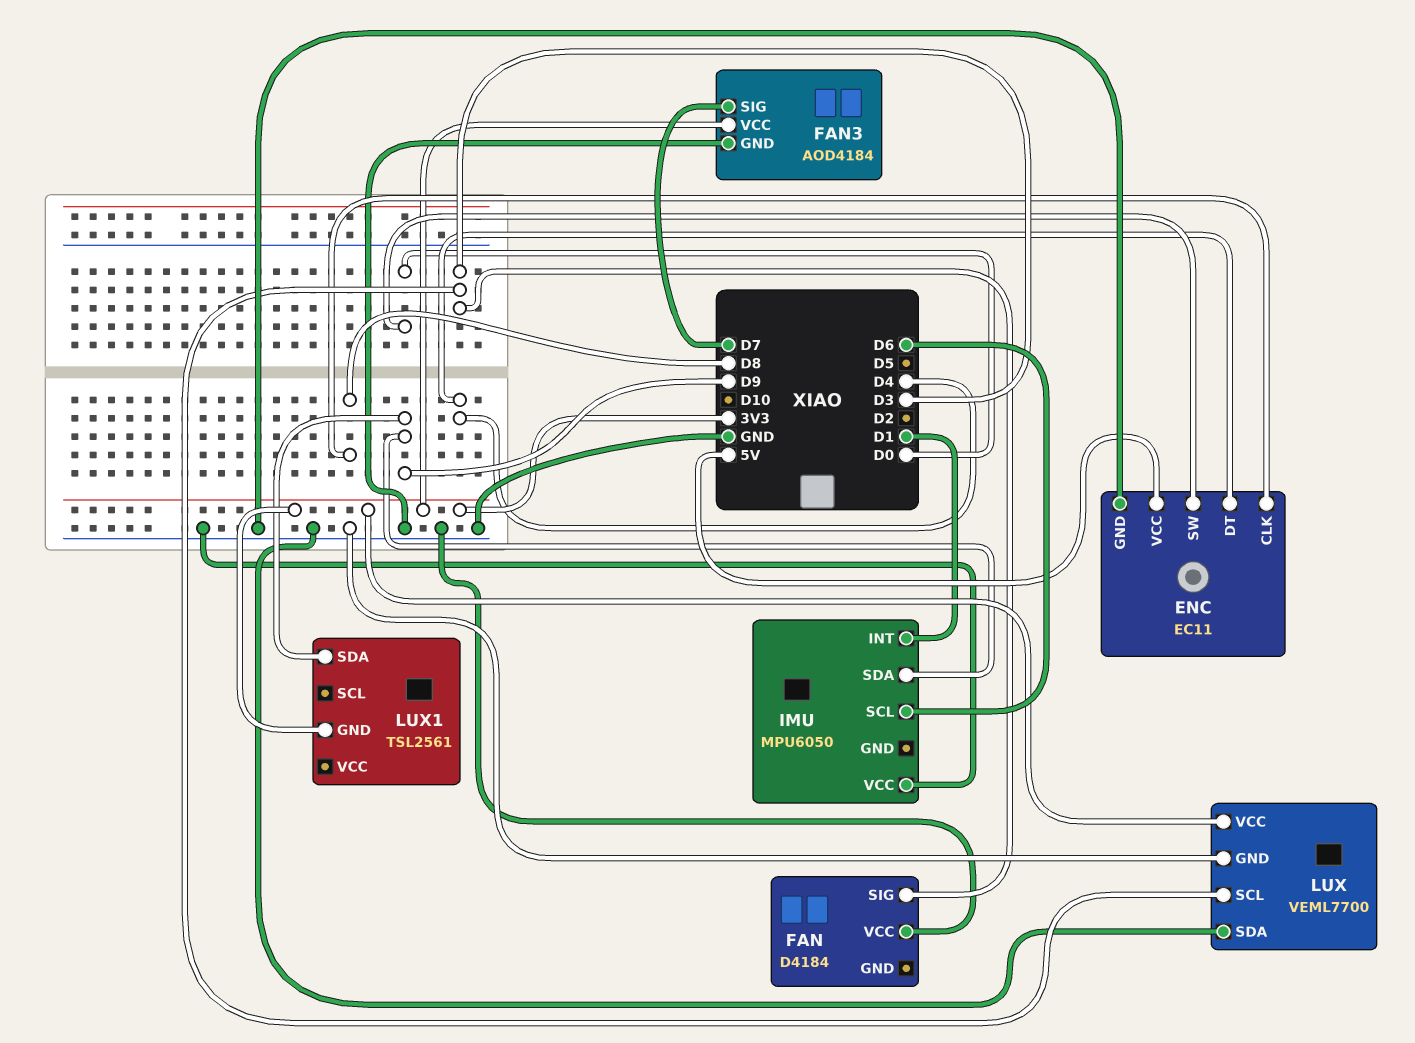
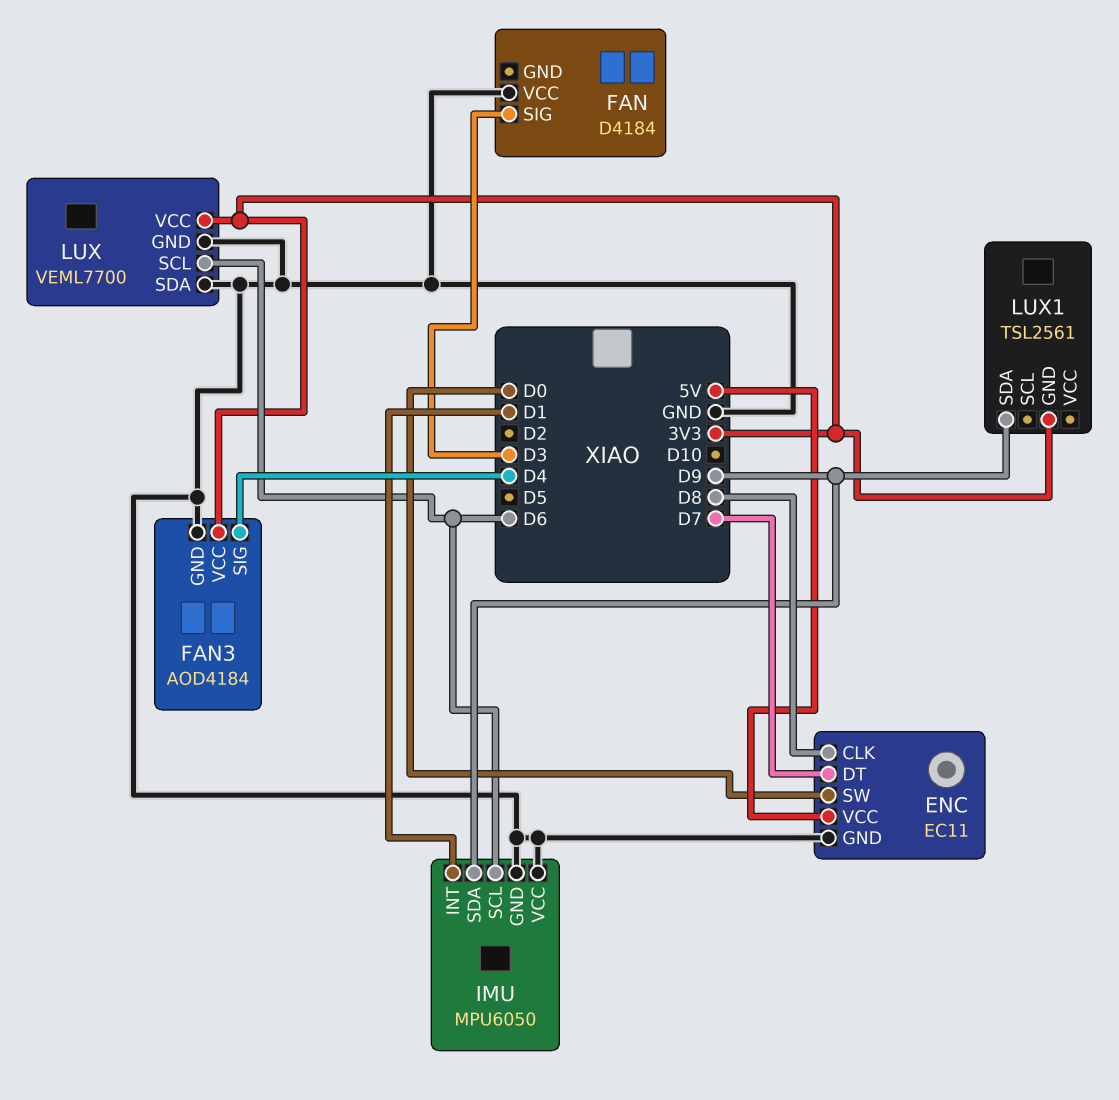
ENC pin DT: D4 -> D7
FAN3 pin SIG: D7 -> D4
IMU pin GND: none -> GND
LUX pin SCL: D3 -> D6

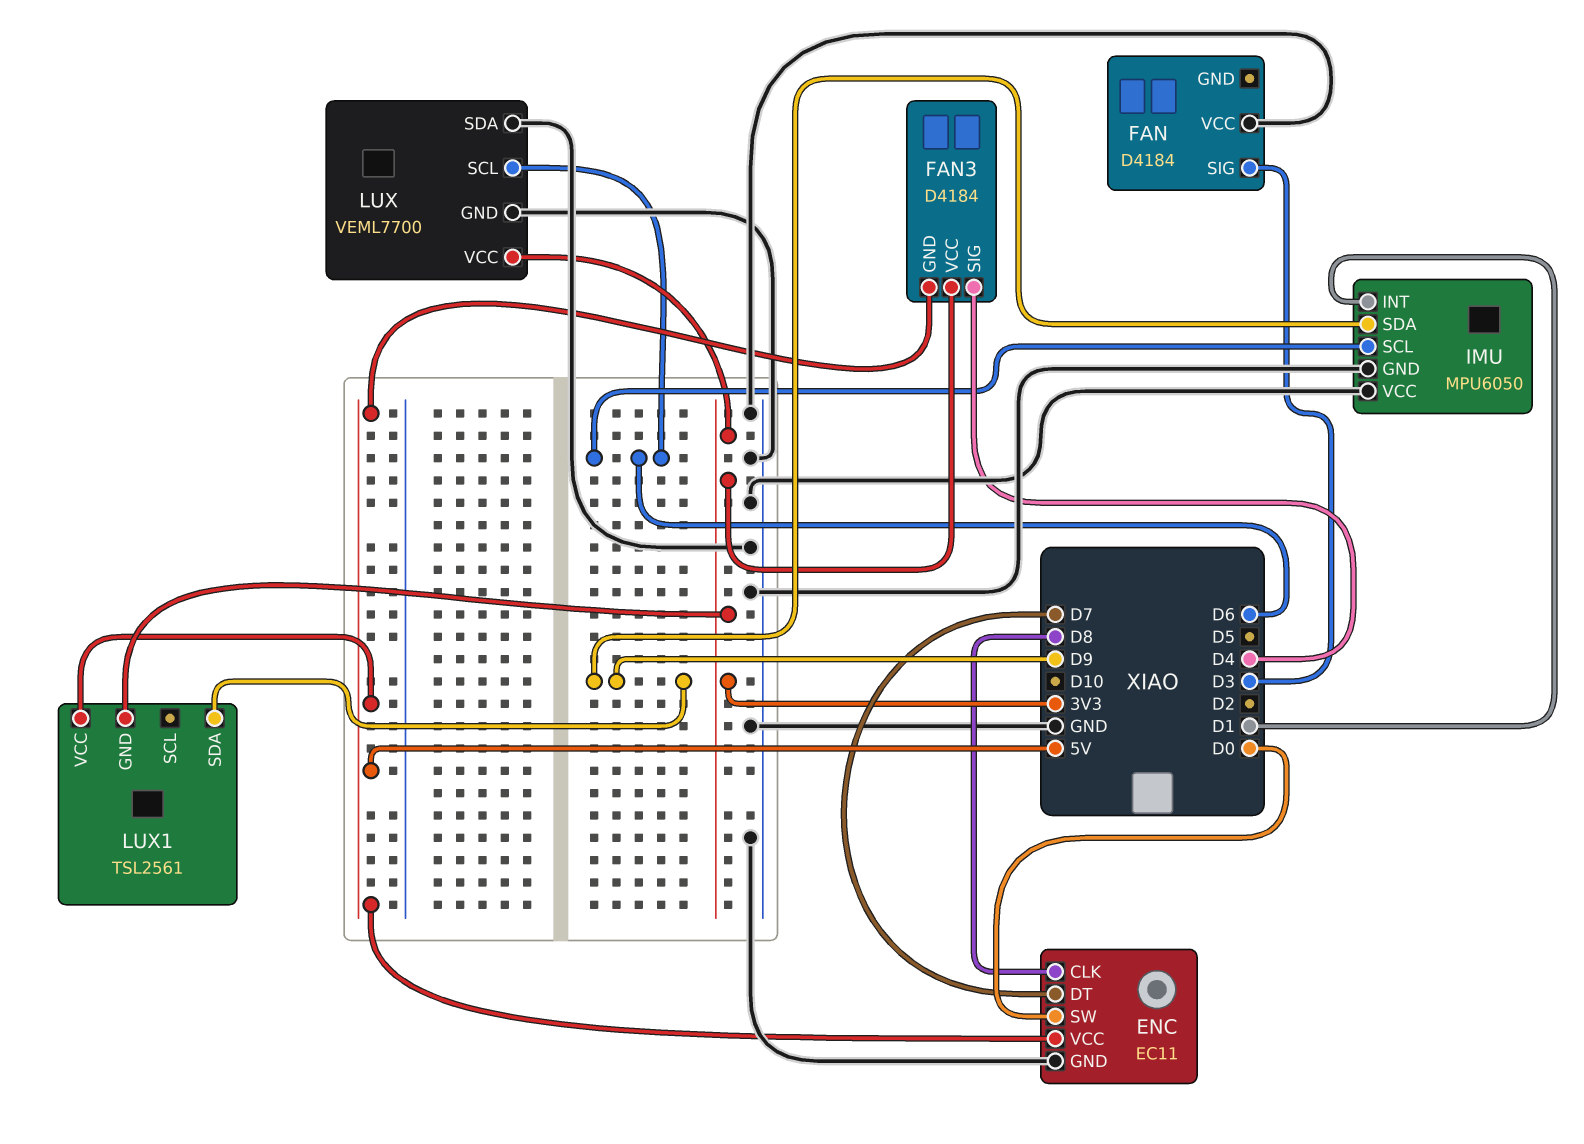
FAN3: AOD4184 -> D4184
FAN3 pin GND: GND -> 5V
LUX1 pin VCC: none -> 5V

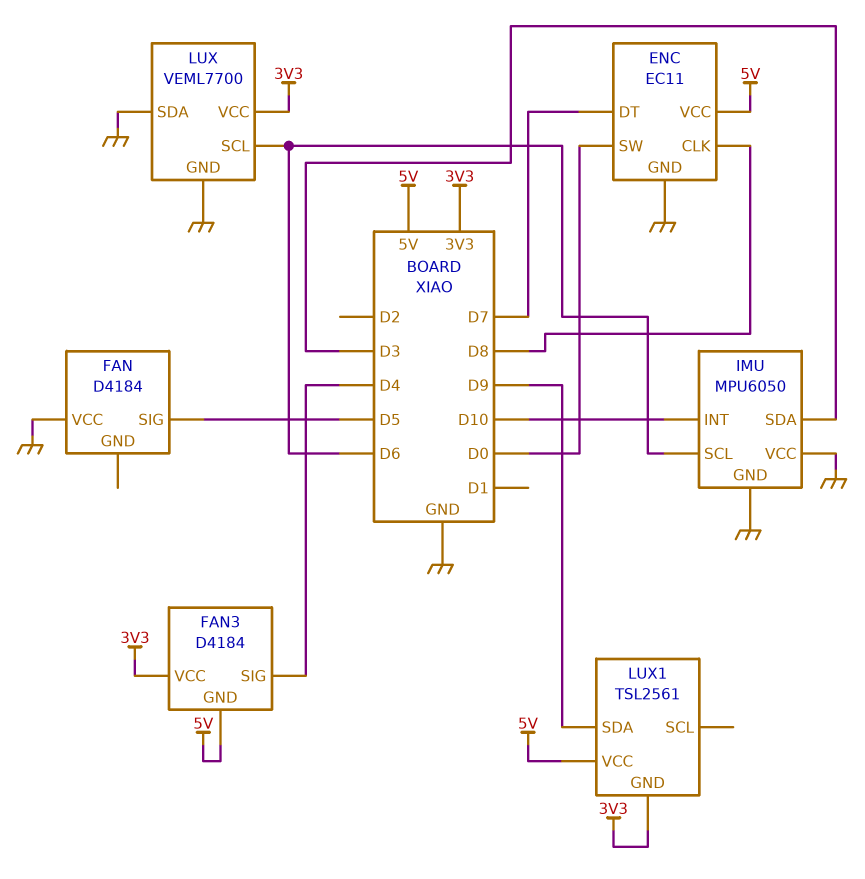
FAN pin SIG: D3 -> D5
IMU pin INT: D1 -> D10
IMU pin SDA: D9 -> D3

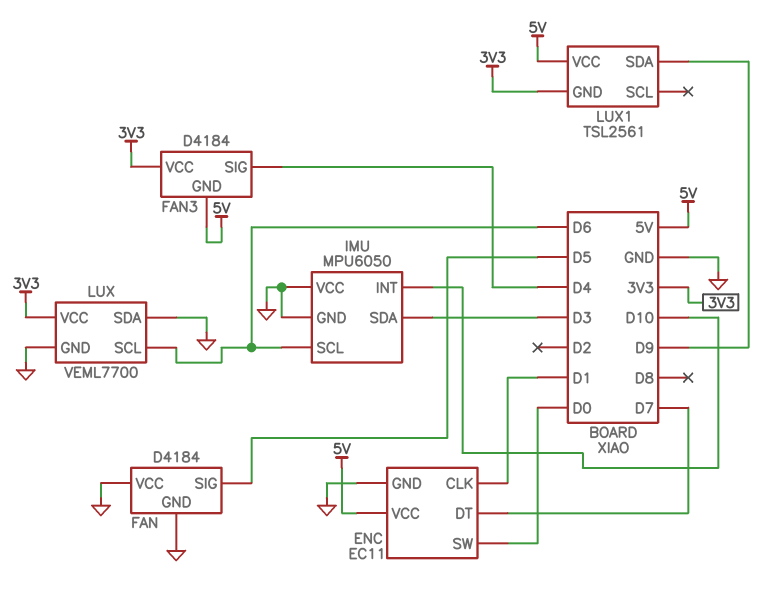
ENC pin CLK: D8 -> D1
FAN pin GND: none -> GND

